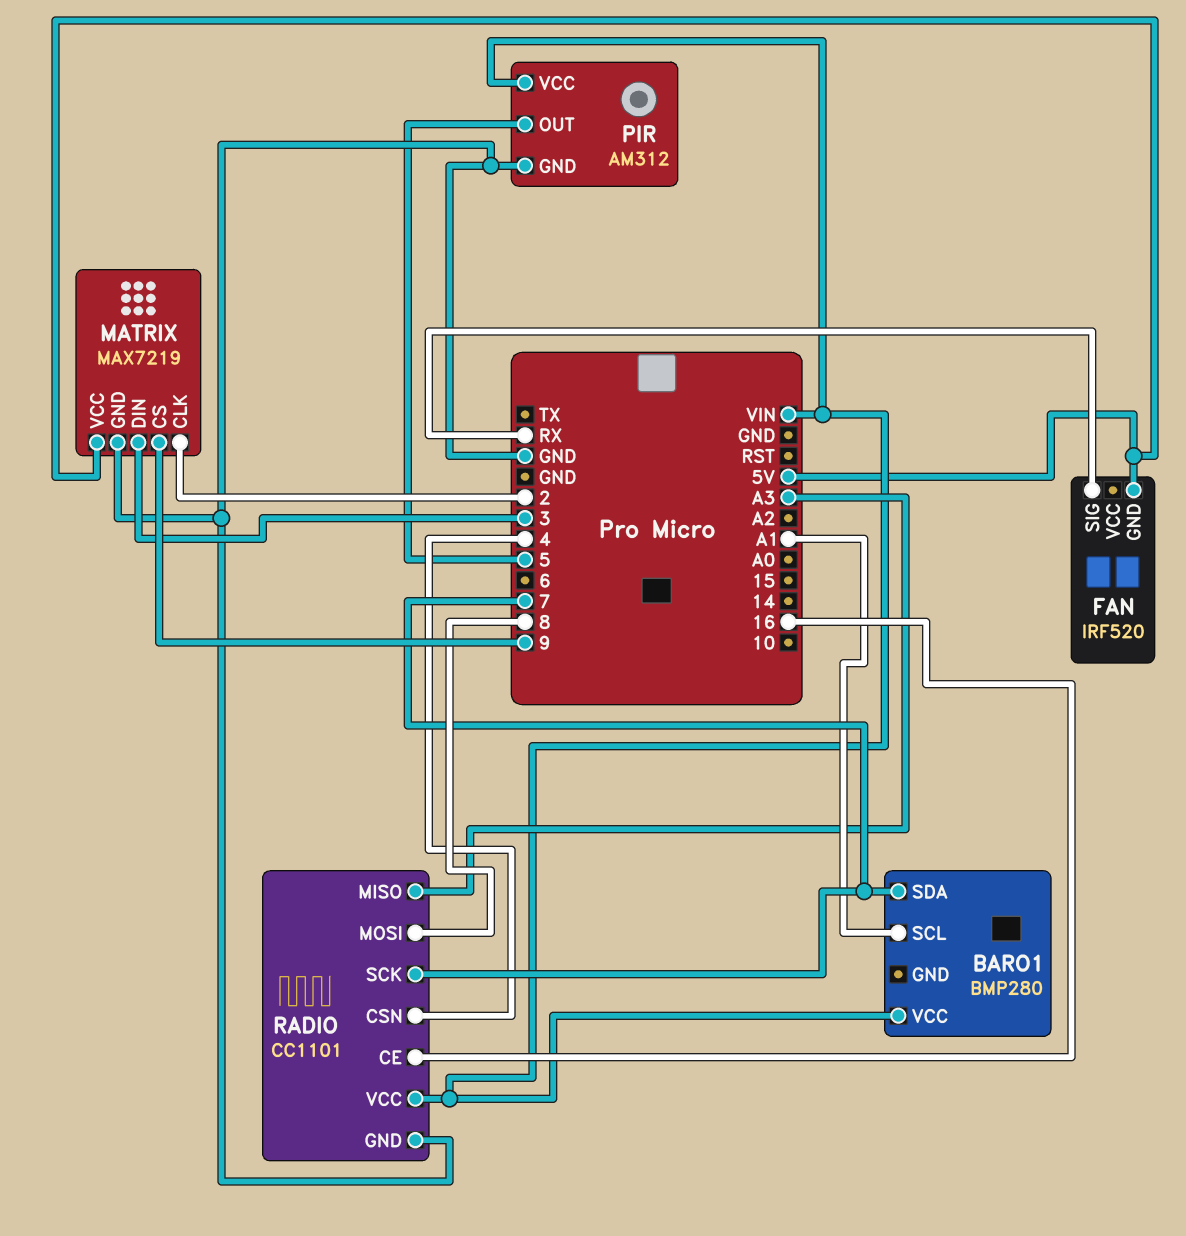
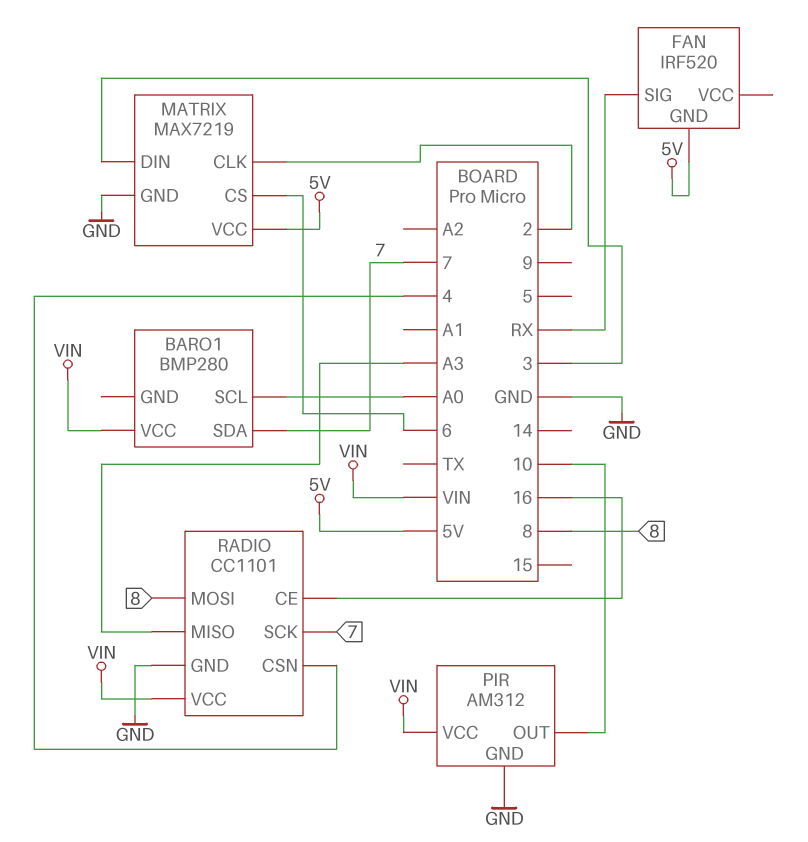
BARO1 pin SCL: A1 -> A0
MATRIX pin CS: 9 -> 6
PIR pin OUT: 5 -> 10

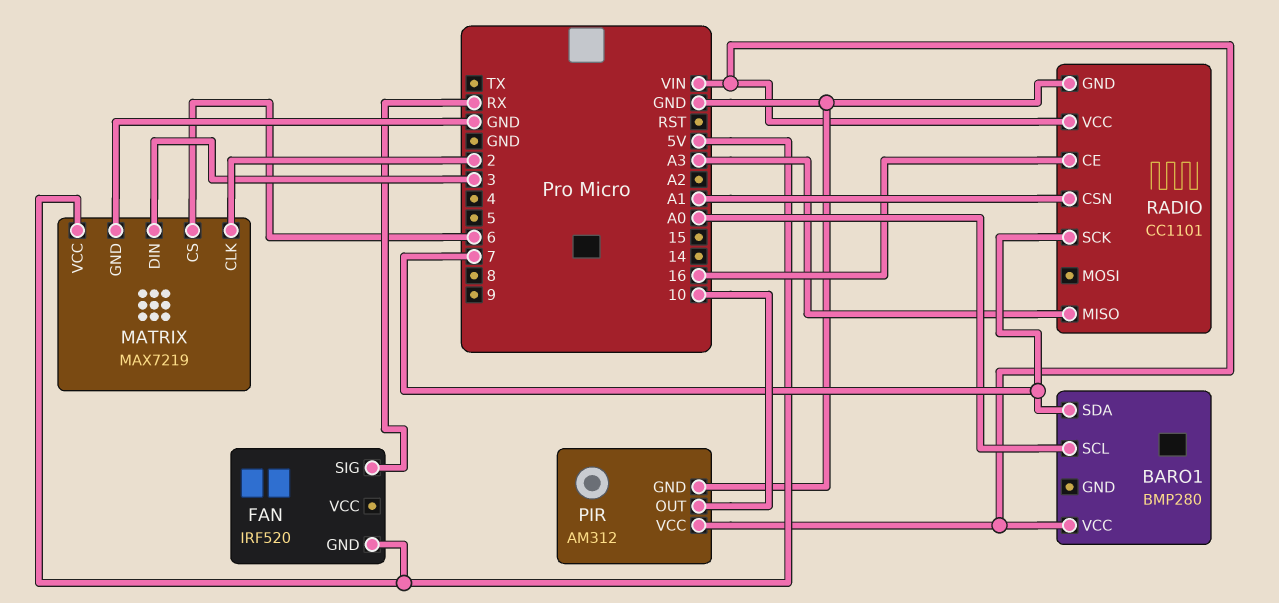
RADIO pin CSN: 4 -> A1
RADIO pin MOSI: 8 -> none

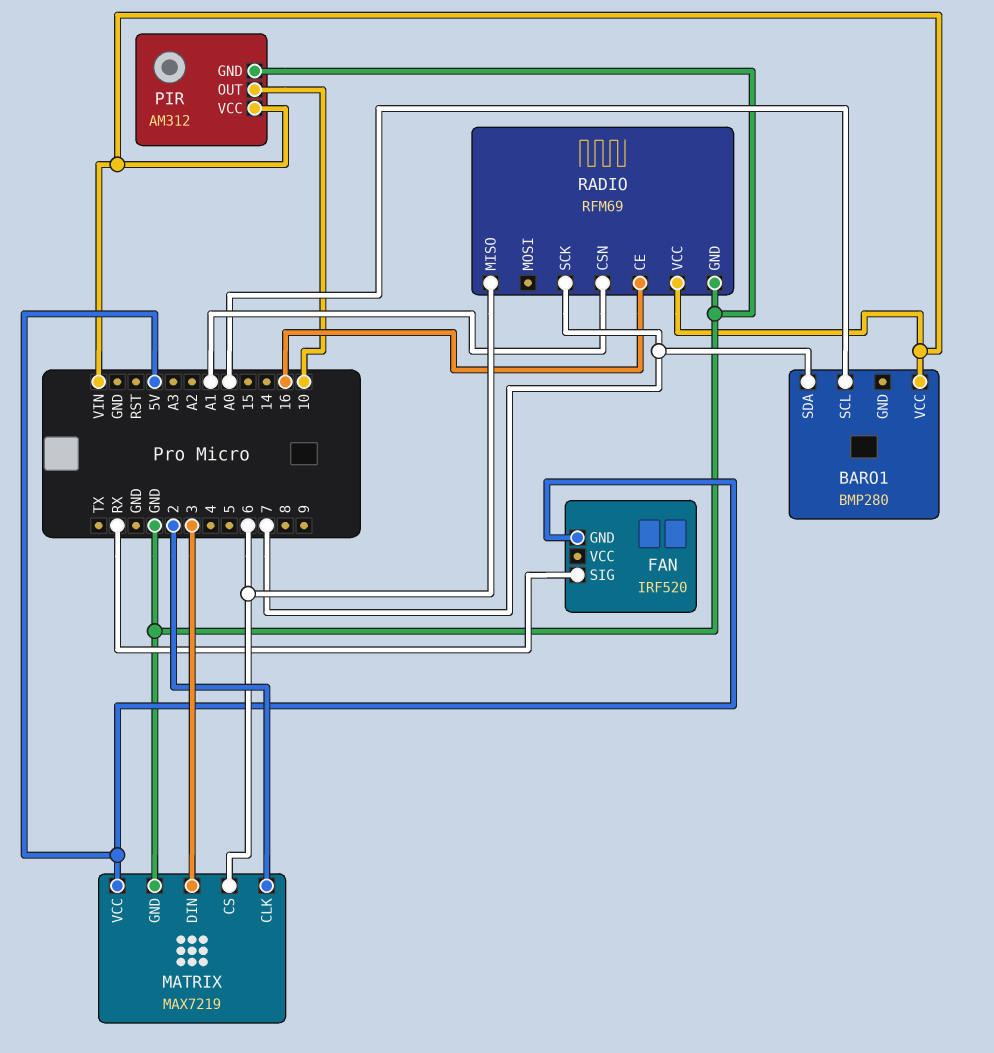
RADIO: CC1101 -> RFM69
RADIO pin MISO: A3 -> 6

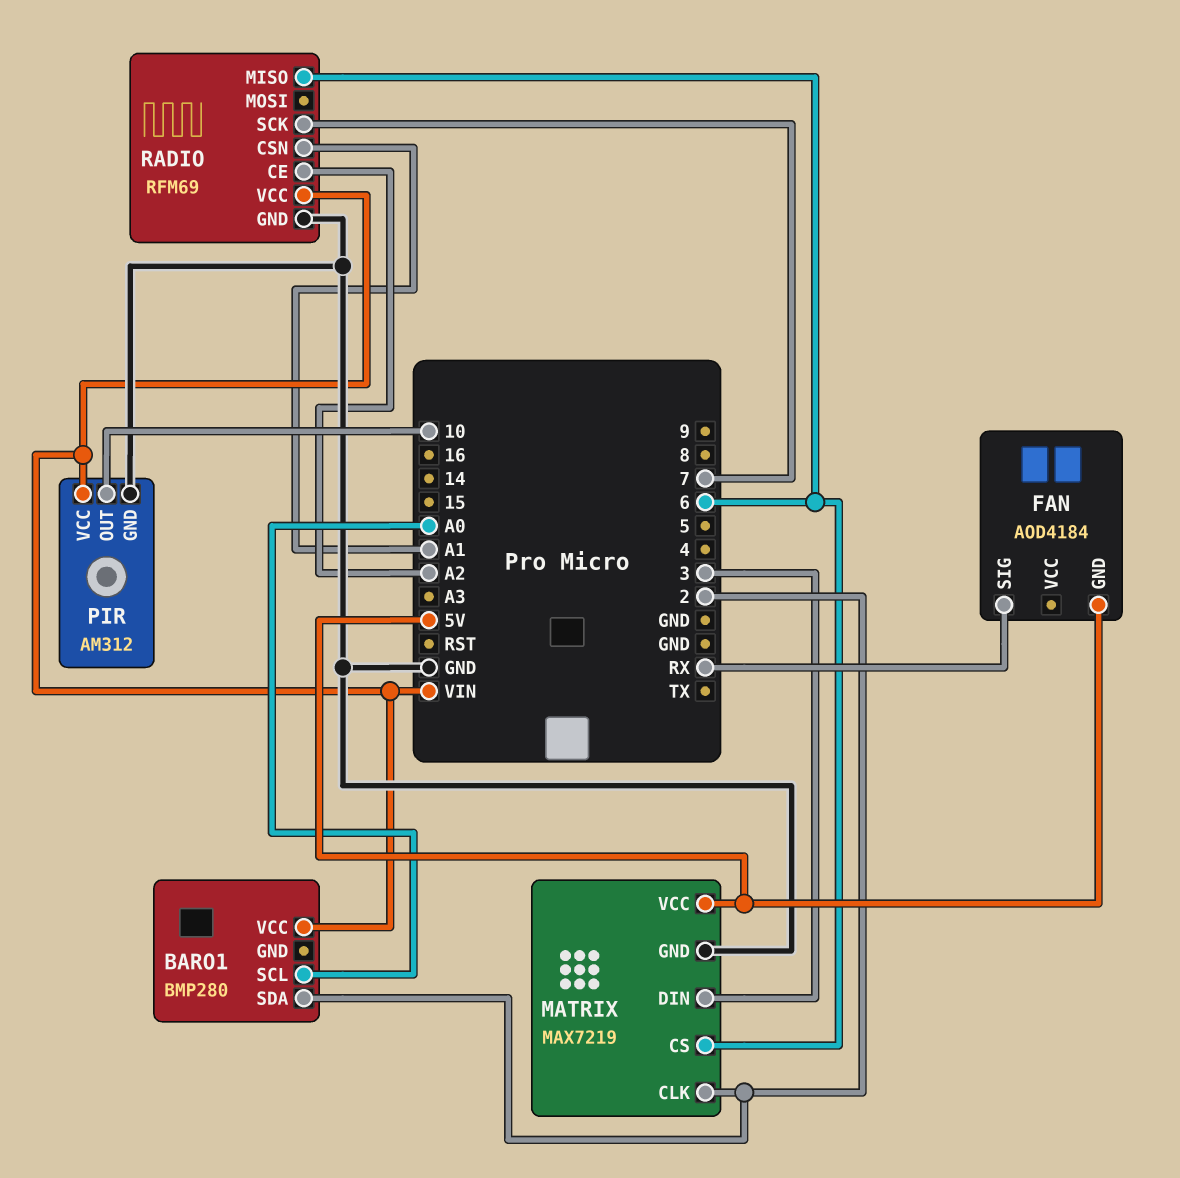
BARO1 pin SDA: 7 -> 2
FAN: IRF520 -> AOD4184
RADIO pin CE: 16 -> A2

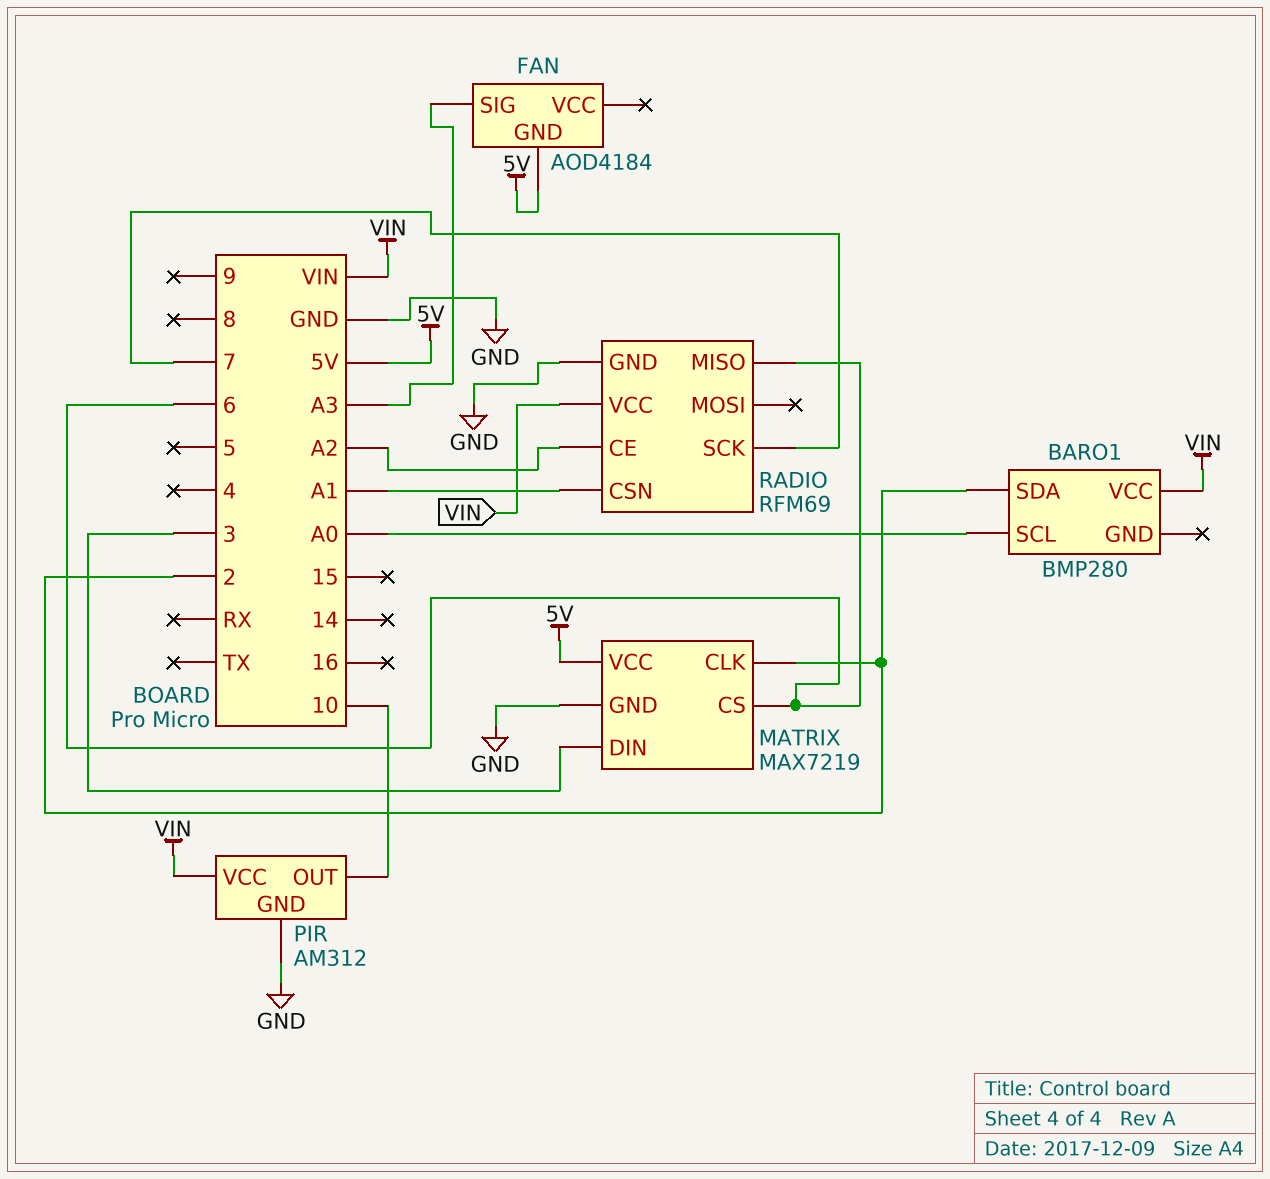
FAN pin SIG: RX -> A3

